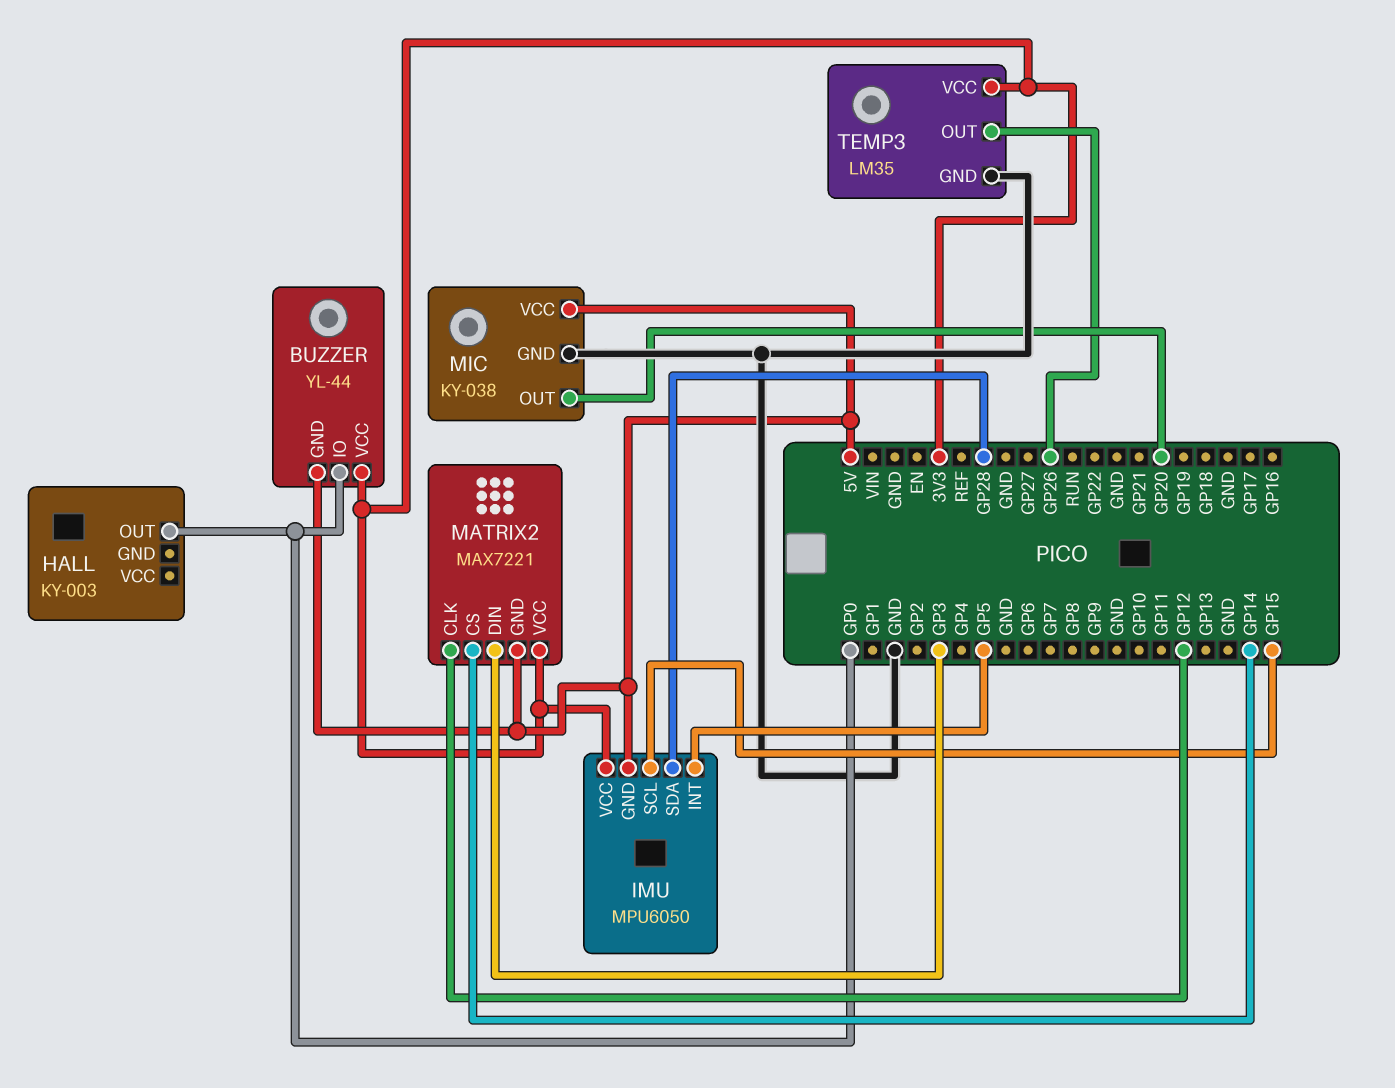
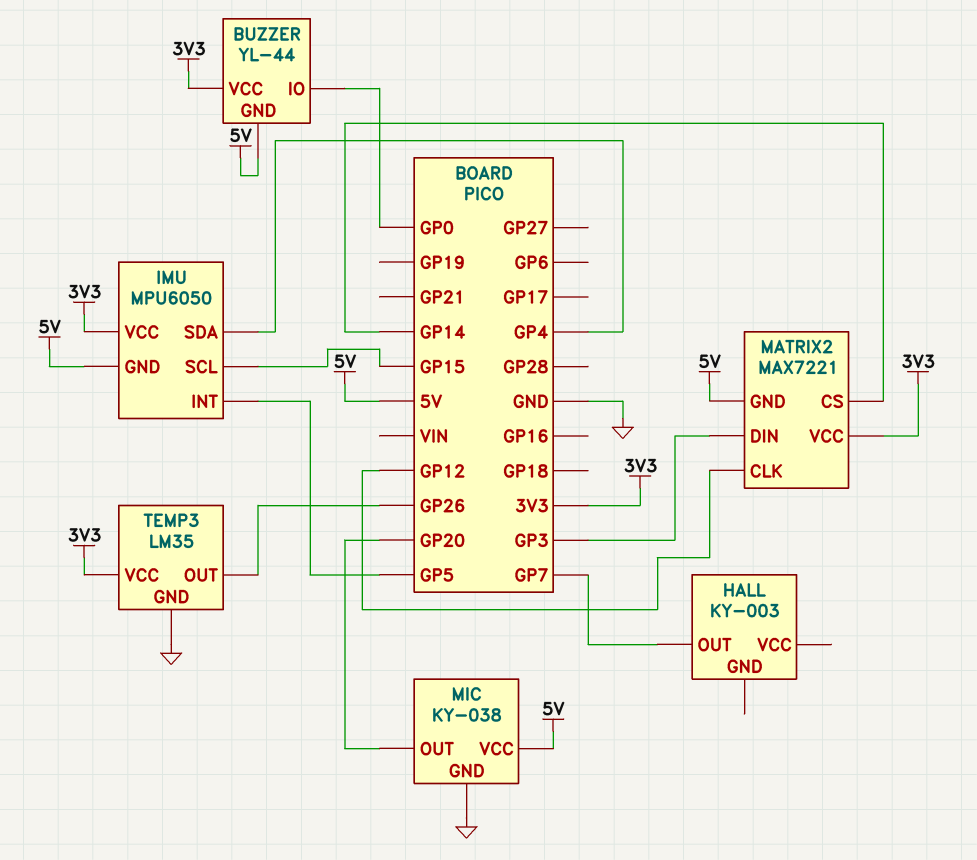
HALL pin OUT: GP0 -> GP7
IMU pin SDA: GP28 -> GP4

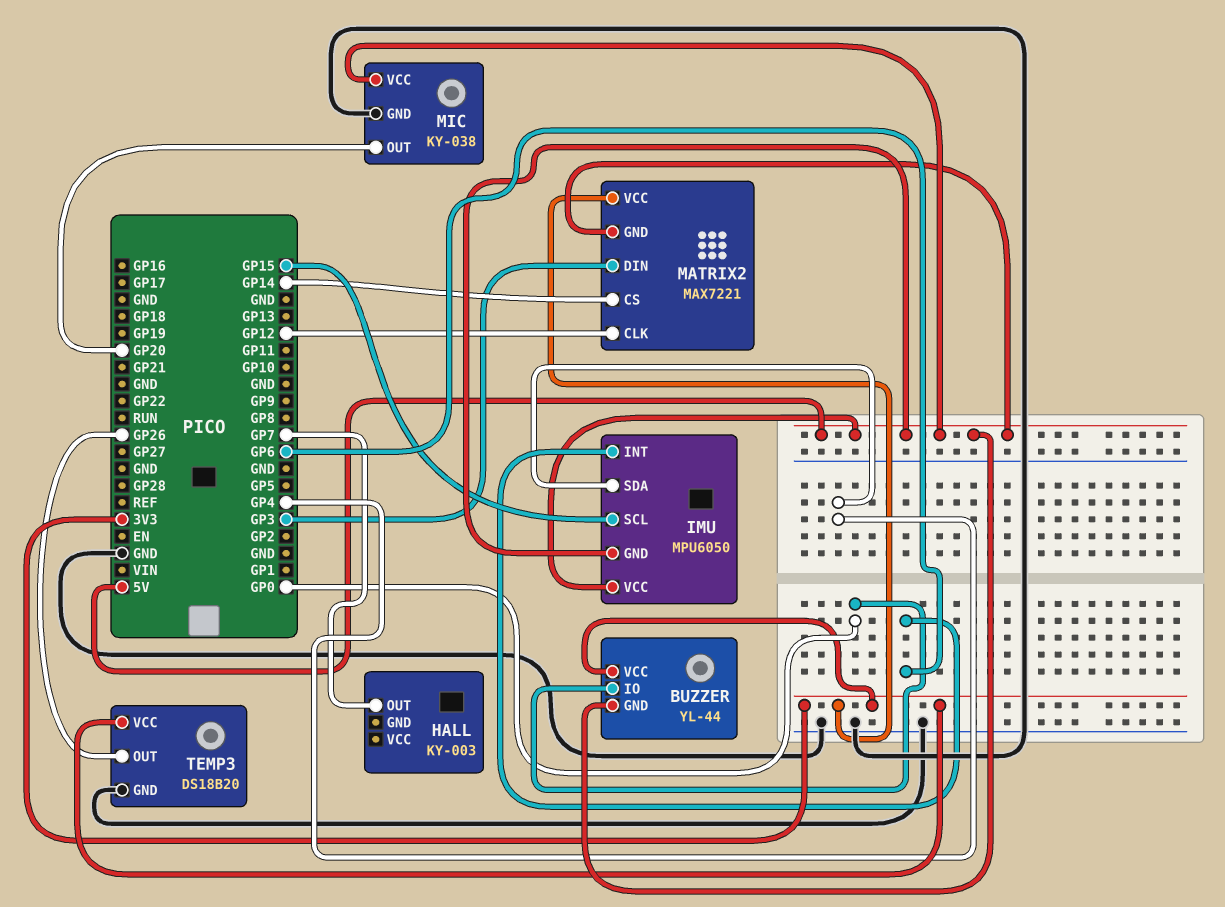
IMU pin INT: GP5 -> GP6
IMU pin VCC: 3V3 -> 5V
TEMP3: LM35 -> DS18B20

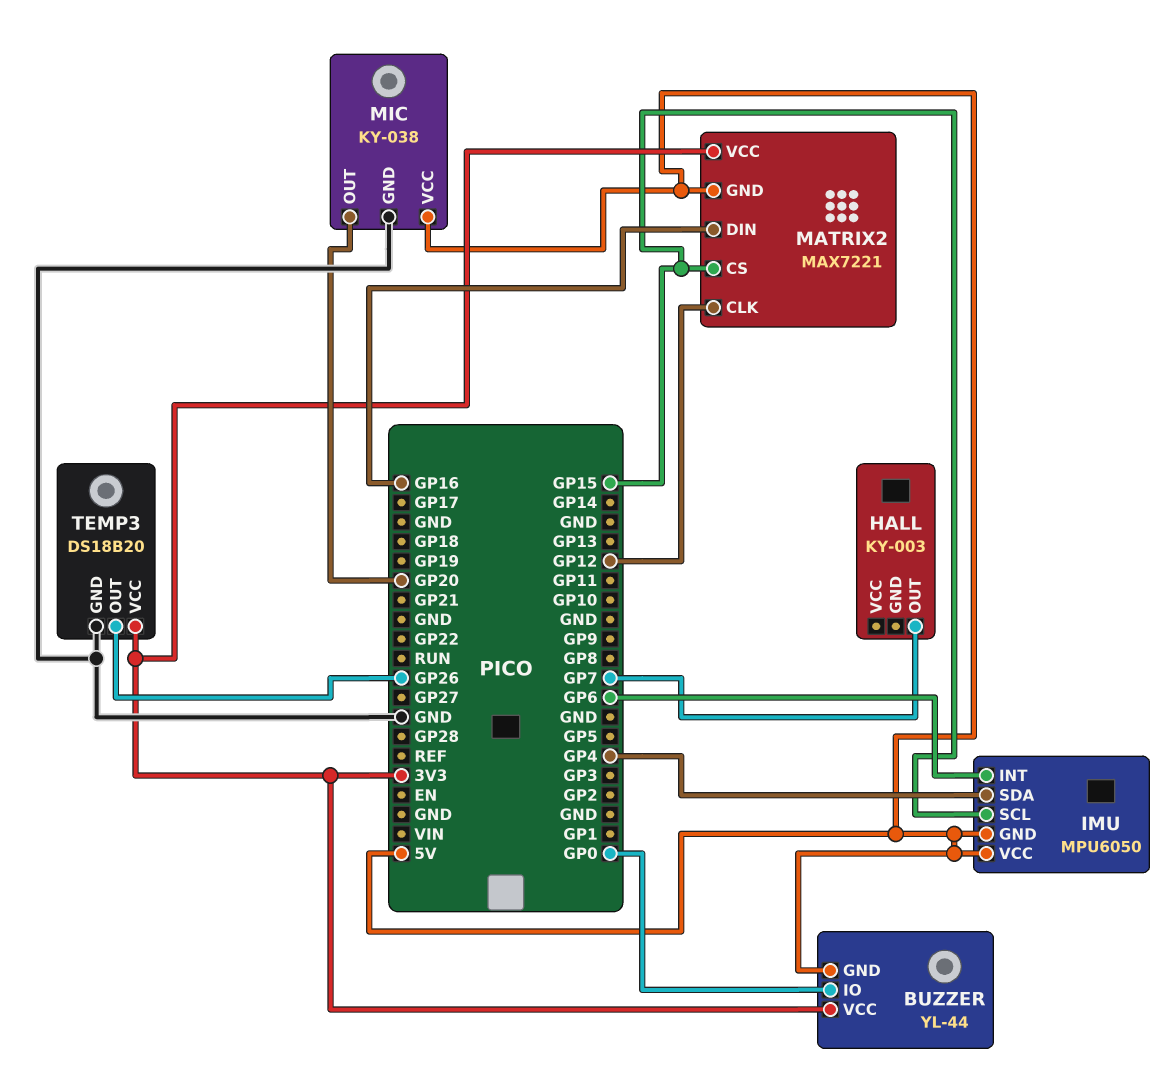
MATRIX2 pin CS: GP14 -> GP15
MATRIX2 pin DIN: GP3 -> GP16

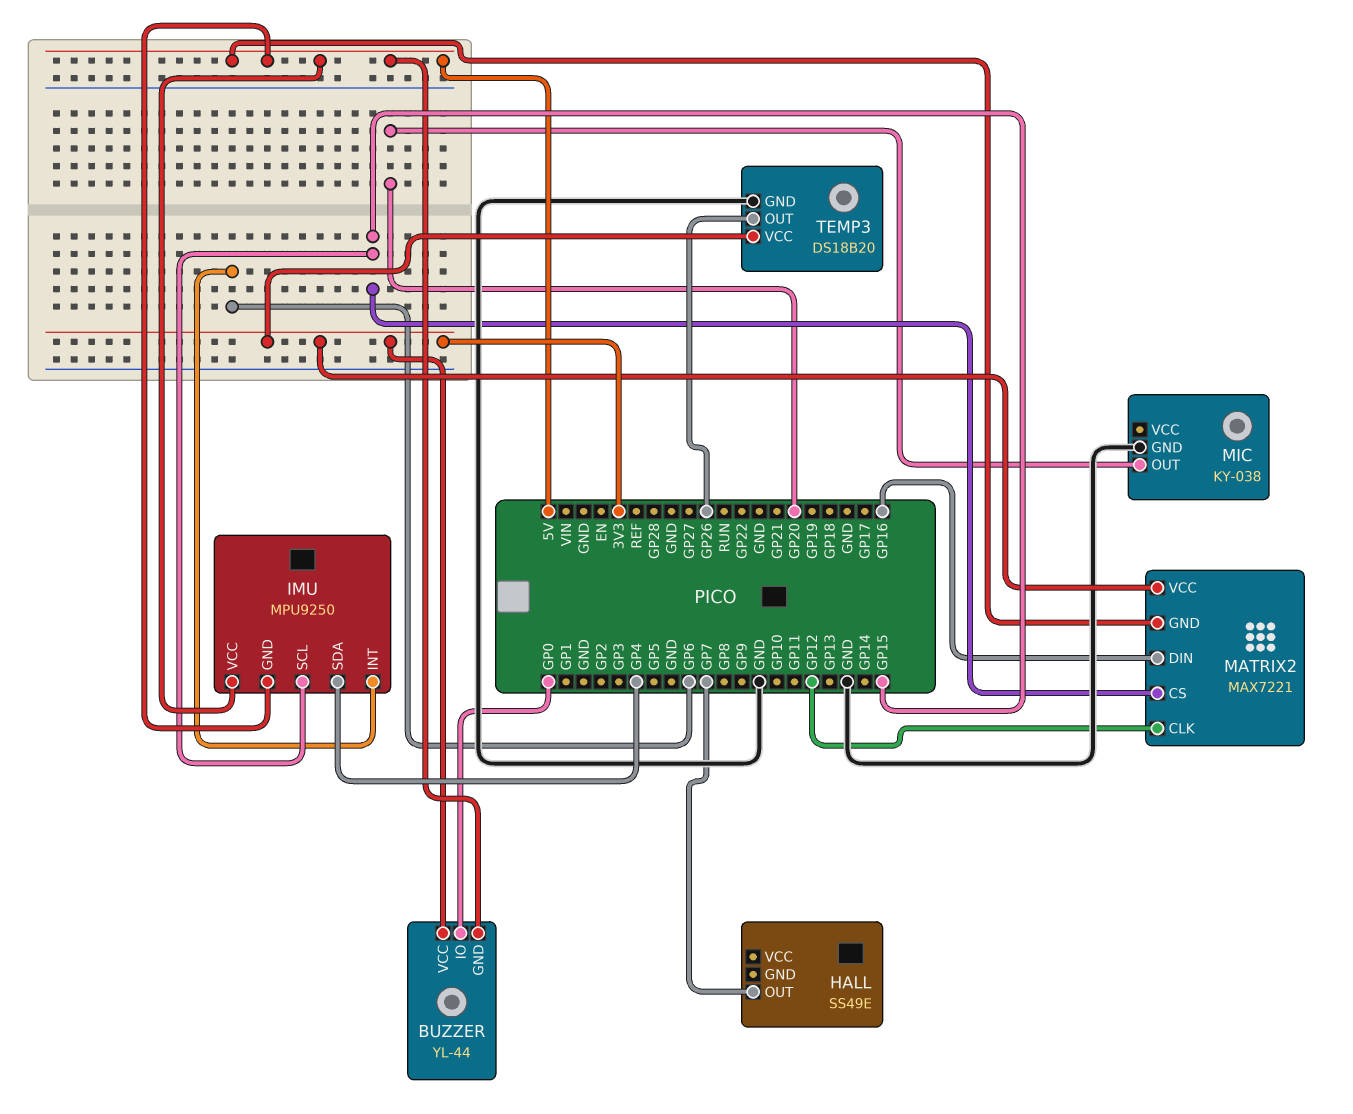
HALL: KY-003 -> SS49E
IMU: MPU6050 -> MPU9250
MIC pin VCC: 5V -> none

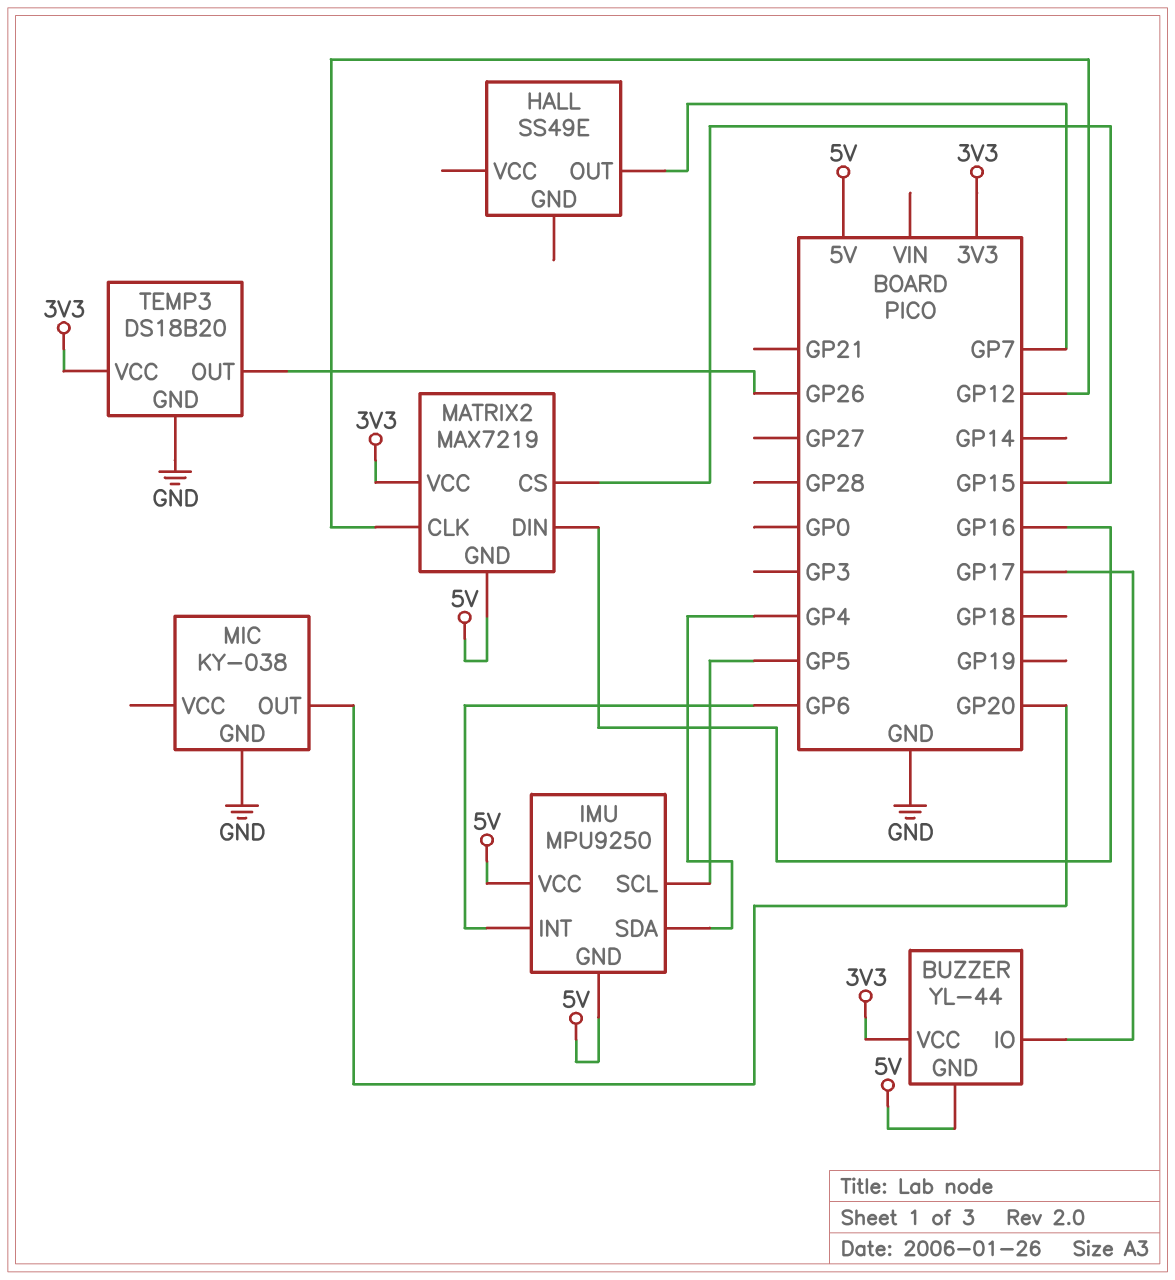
BUZZER pin IO: GP0 -> GP17
IMU pin SCL: GP15 -> GP5
MATRIX2: MAX7221 -> MAX7219

